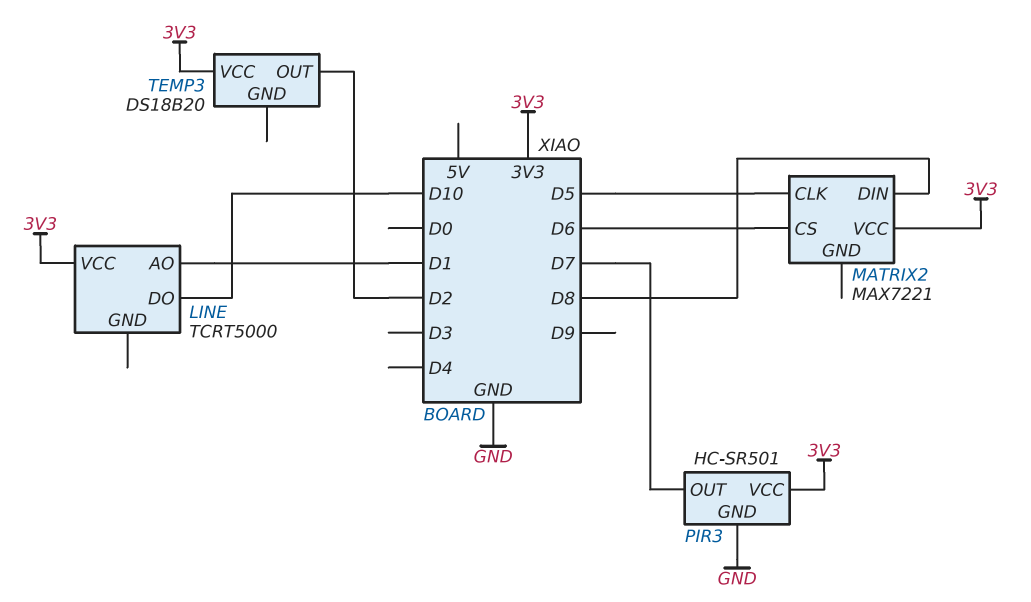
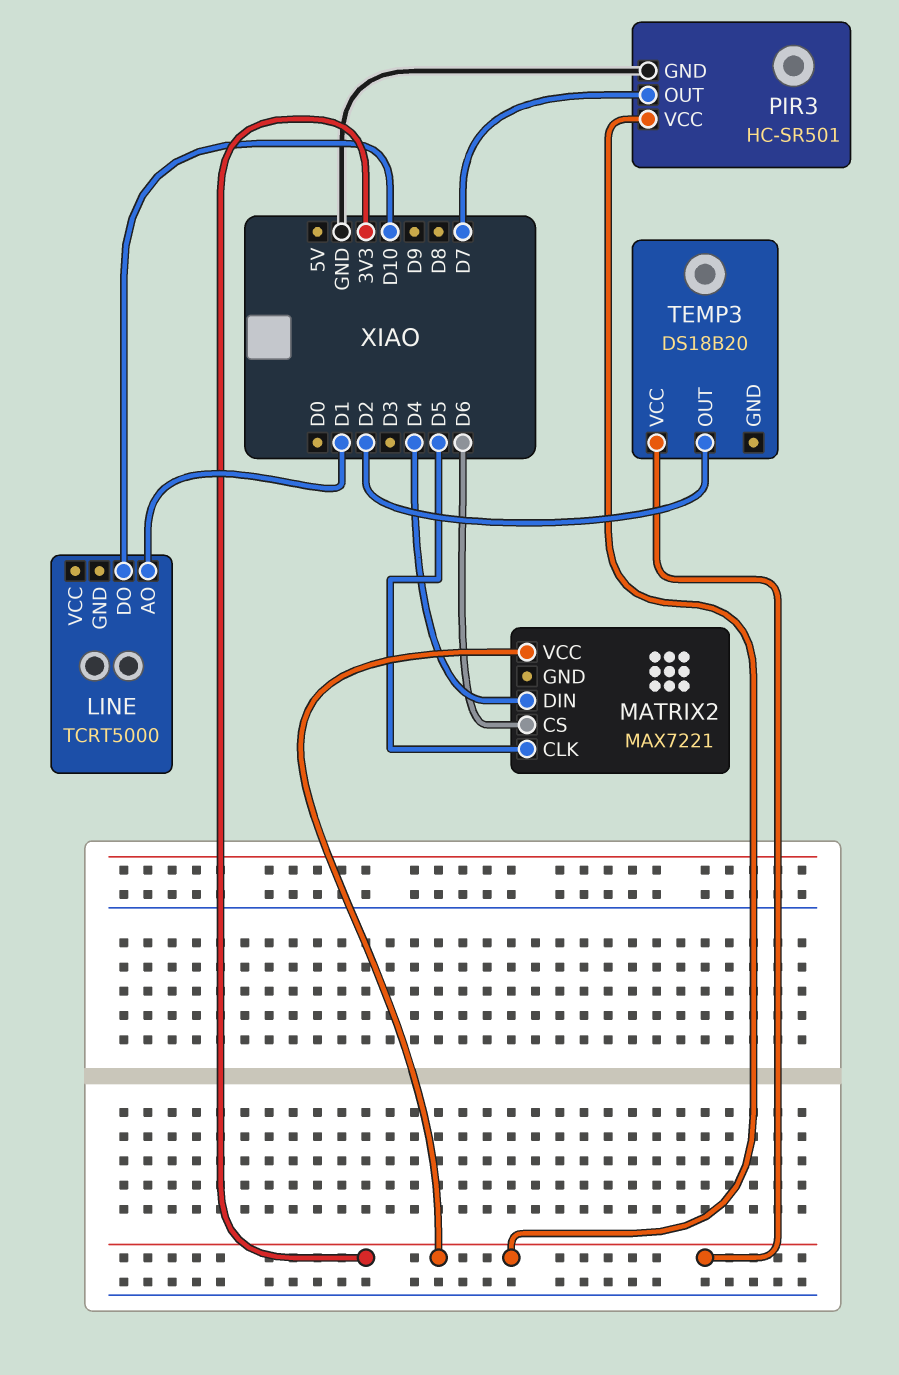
LINE pin VCC: 3V3 -> none
MATRIX2 pin DIN: D8 -> D4

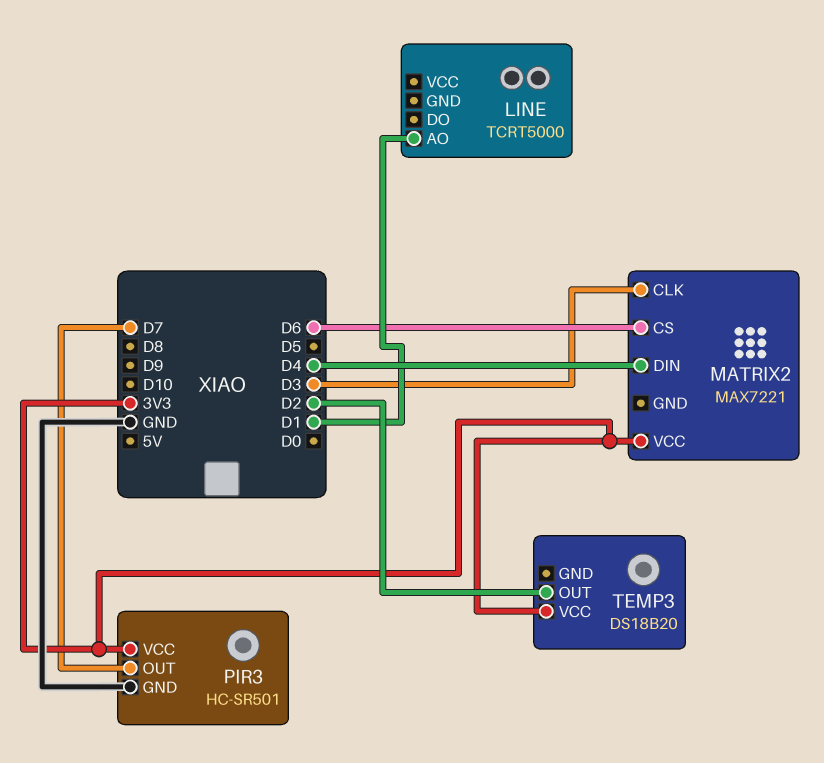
LINE pin DO: D10 -> none
MATRIX2 pin CLK: D5 -> D3

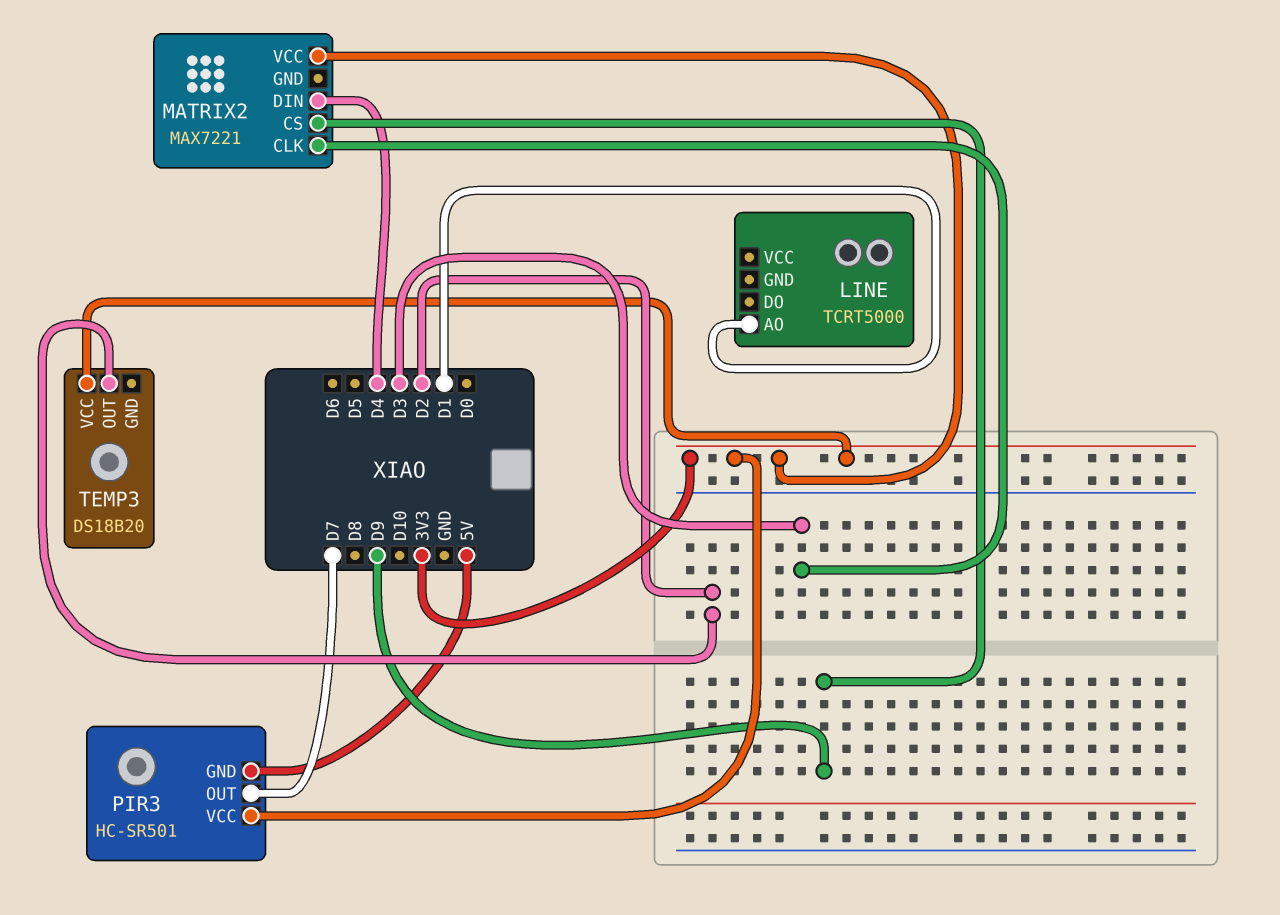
MATRIX2 pin CS: D6 -> D9
PIR3 pin GND: GND -> 5V

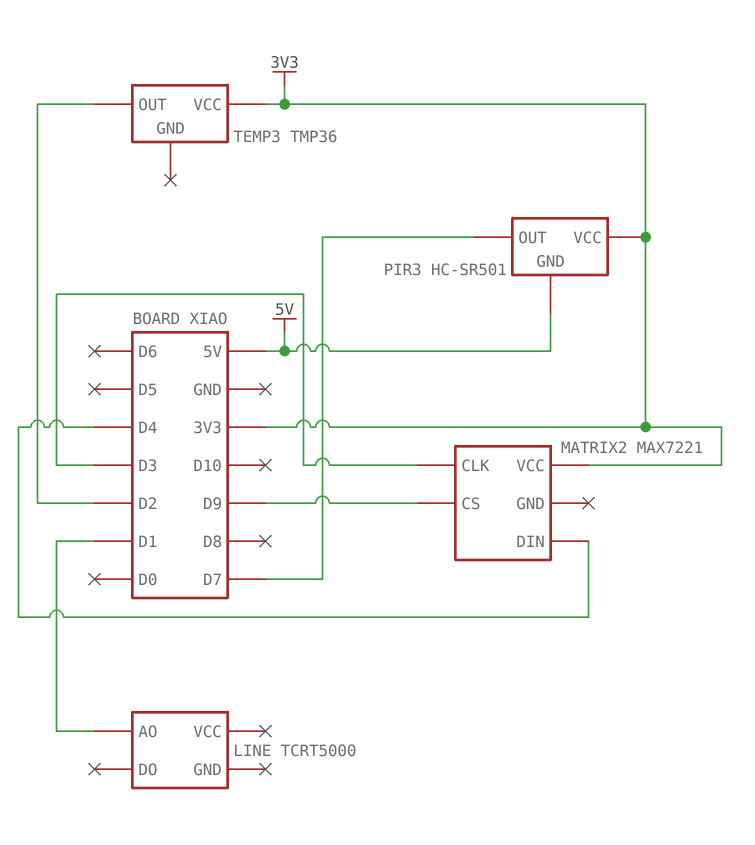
TEMP3: DS18B20 -> TMP36

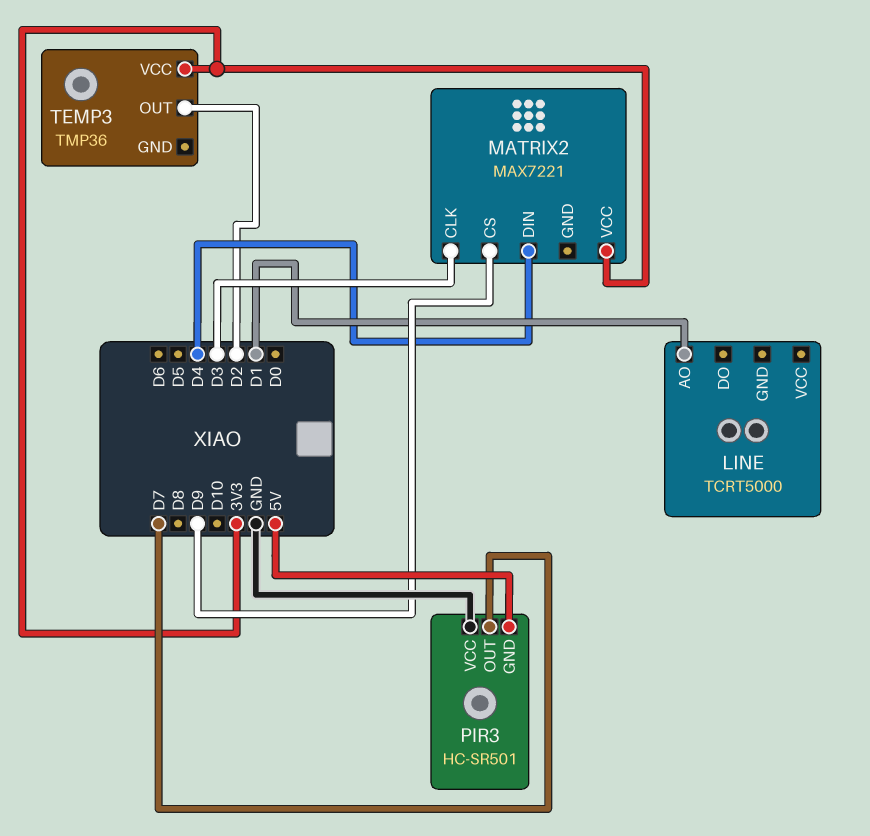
PIR3 pin VCC: 3V3 -> GND

